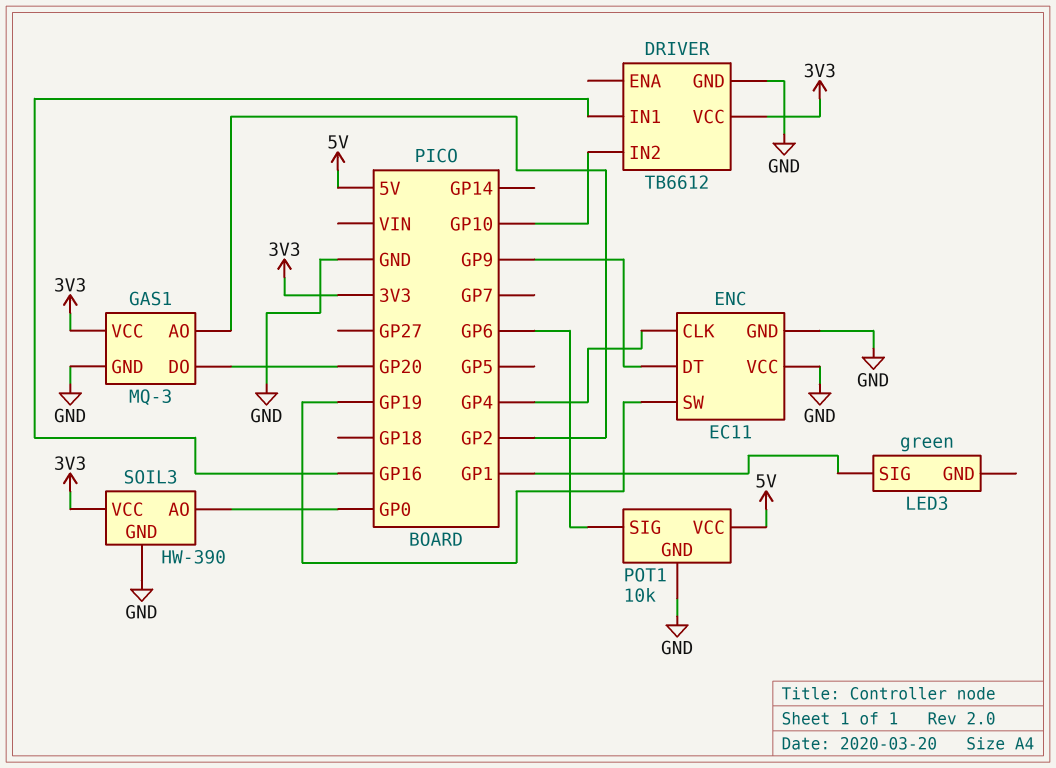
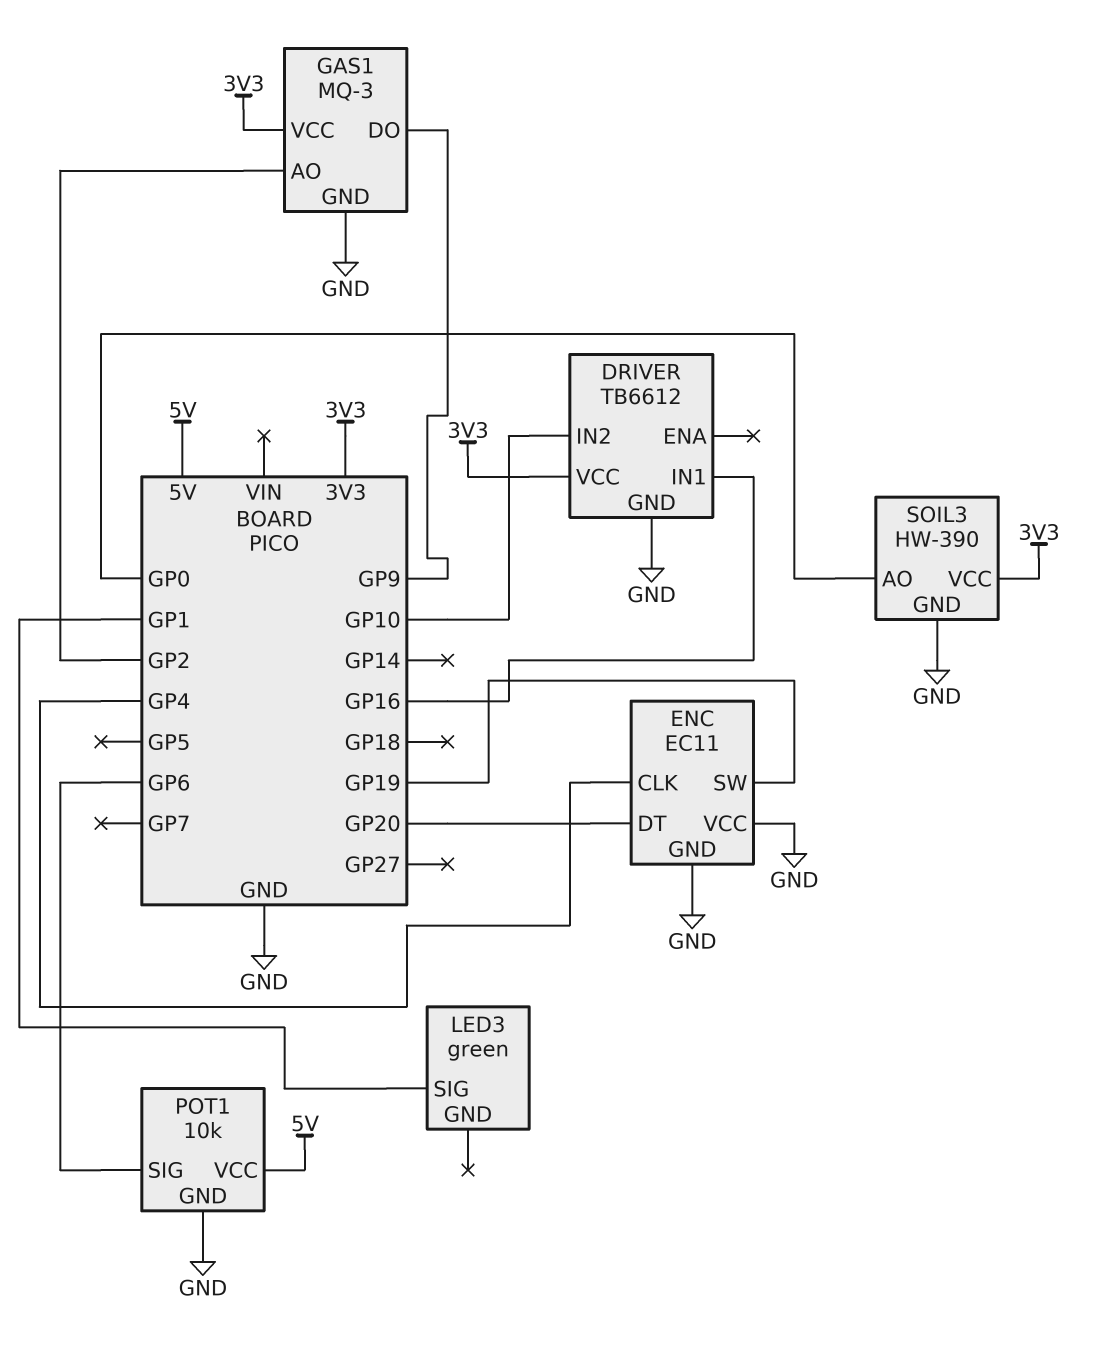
ENC pin DT: GP9 -> GP20
GAS1 pin DO: GP20 -> GP9

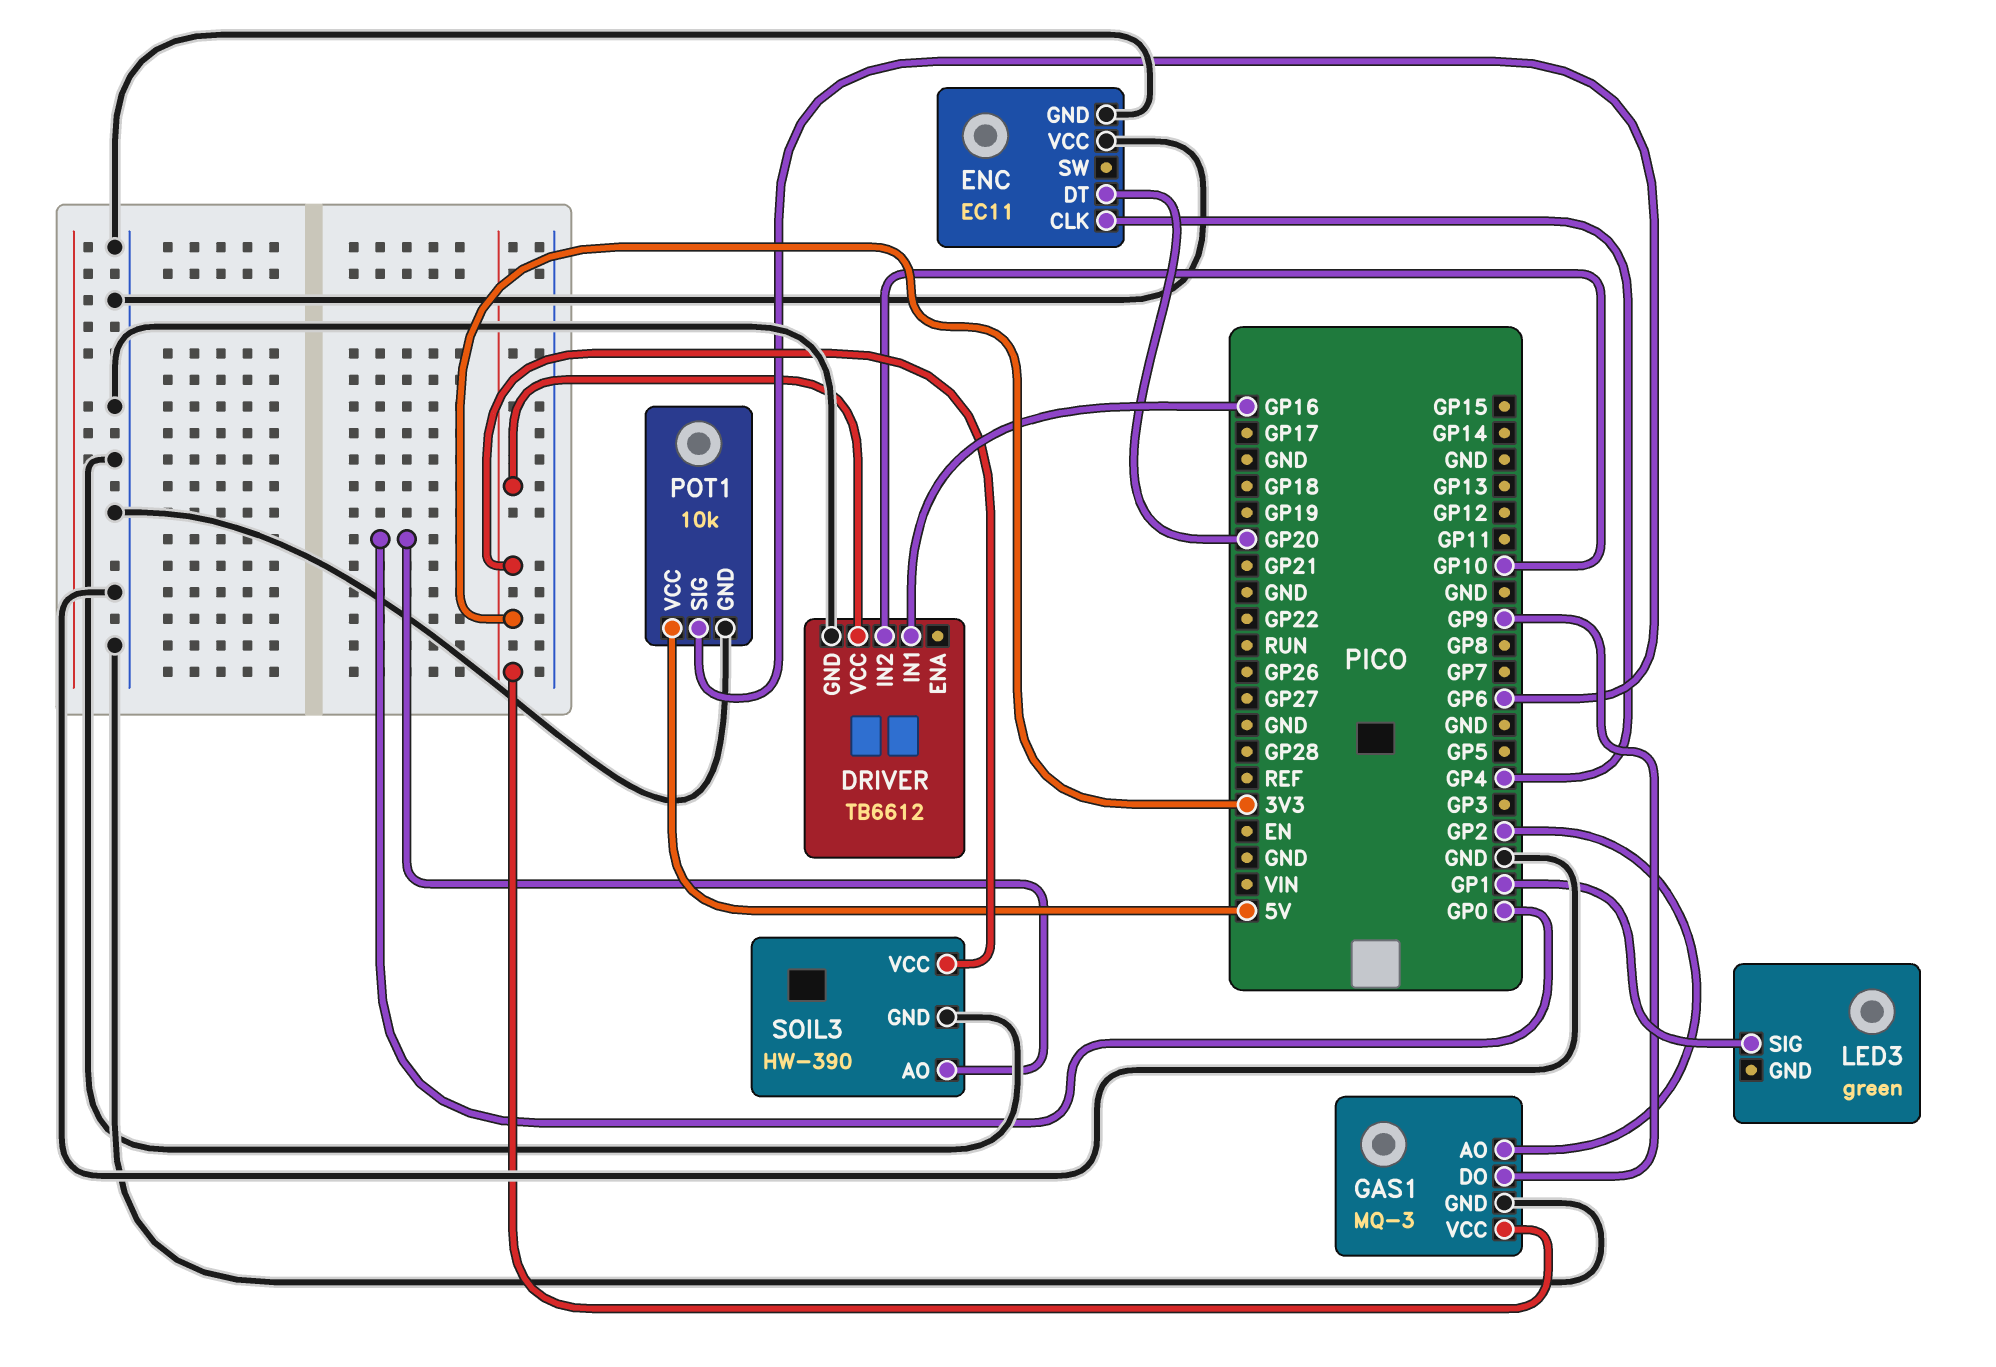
ENC pin SW: GP19 -> none

